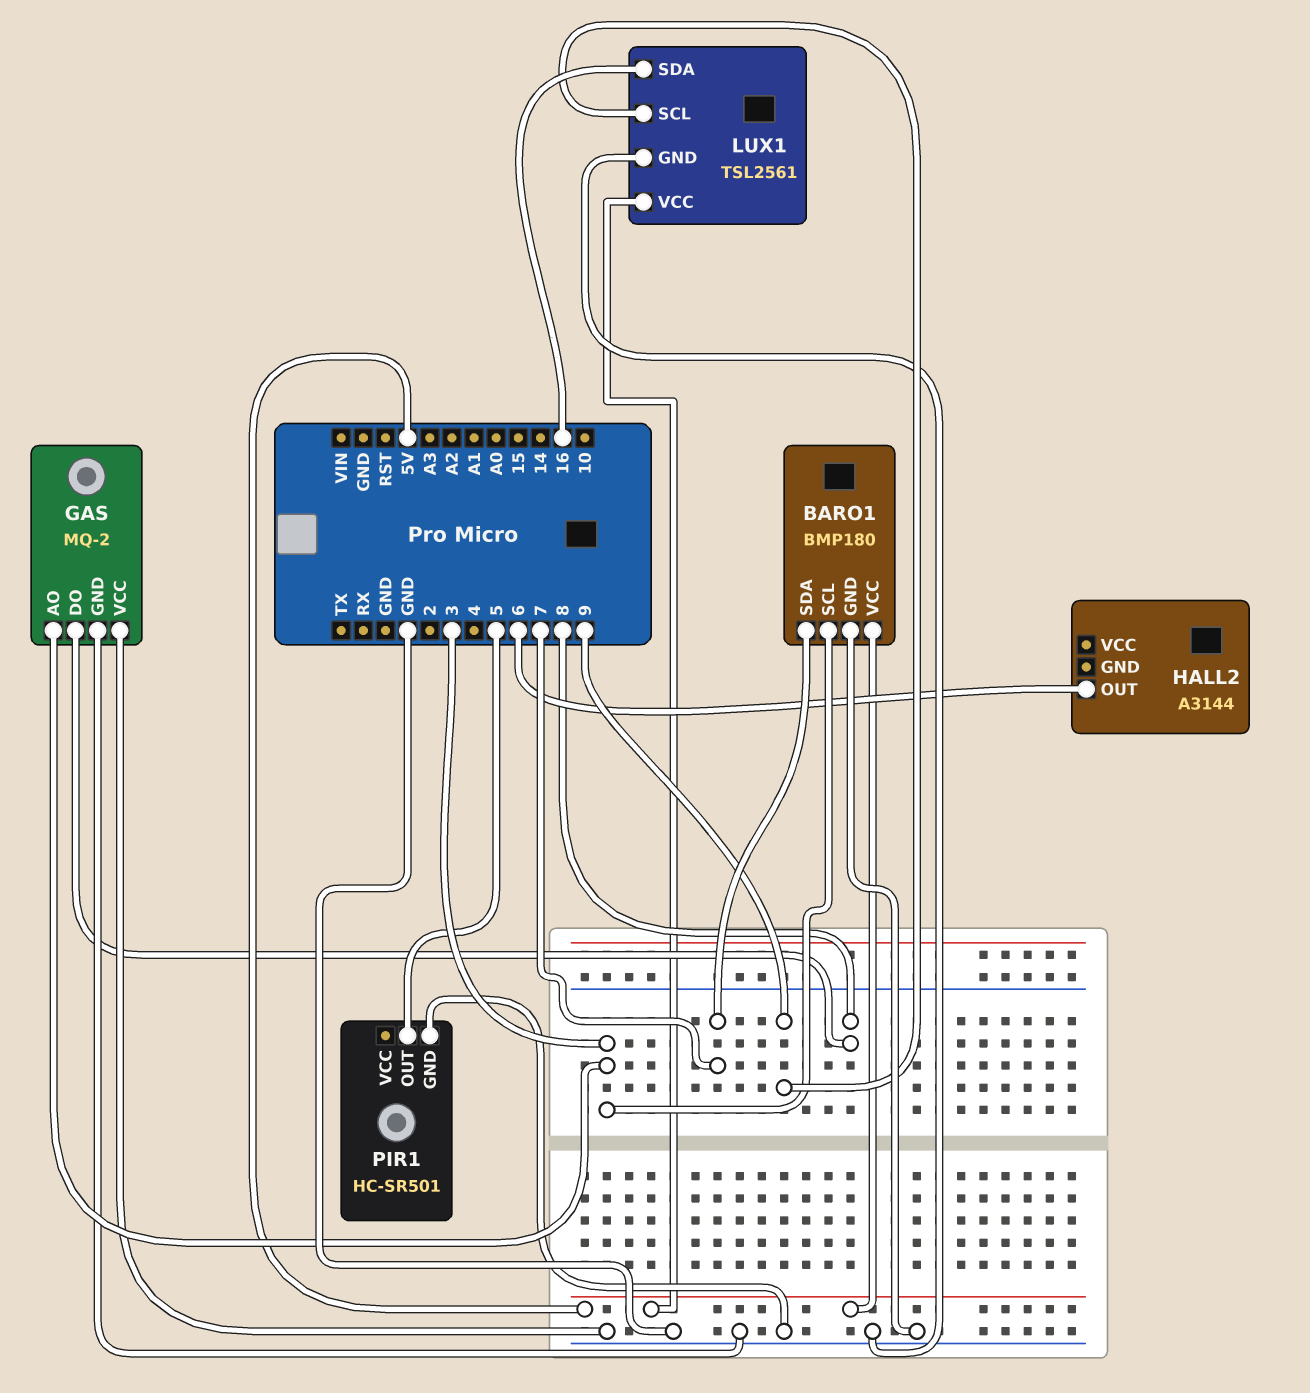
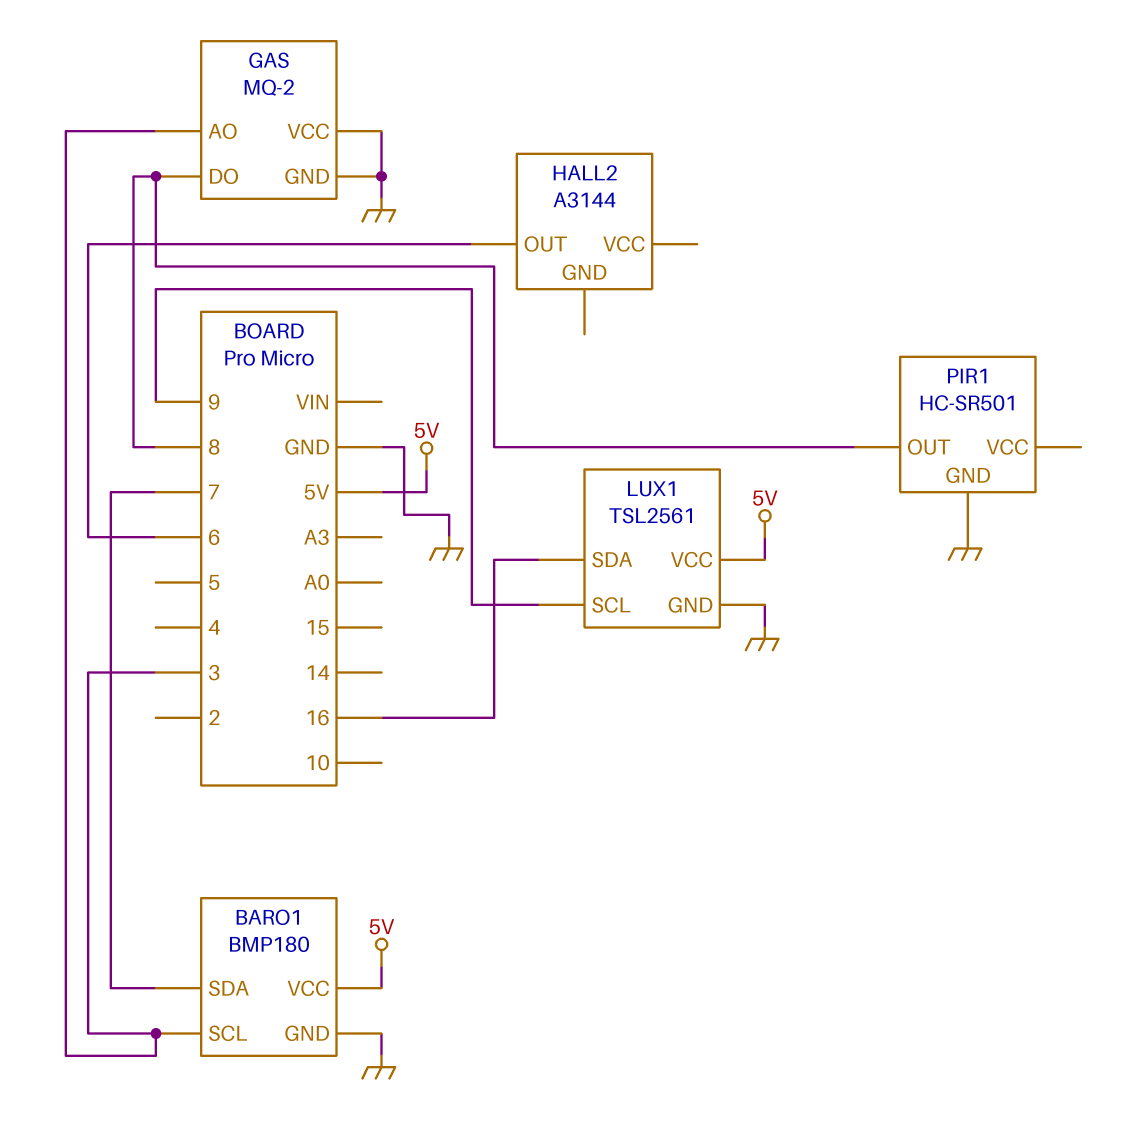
PIR1 pin OUT: 5 -> 8

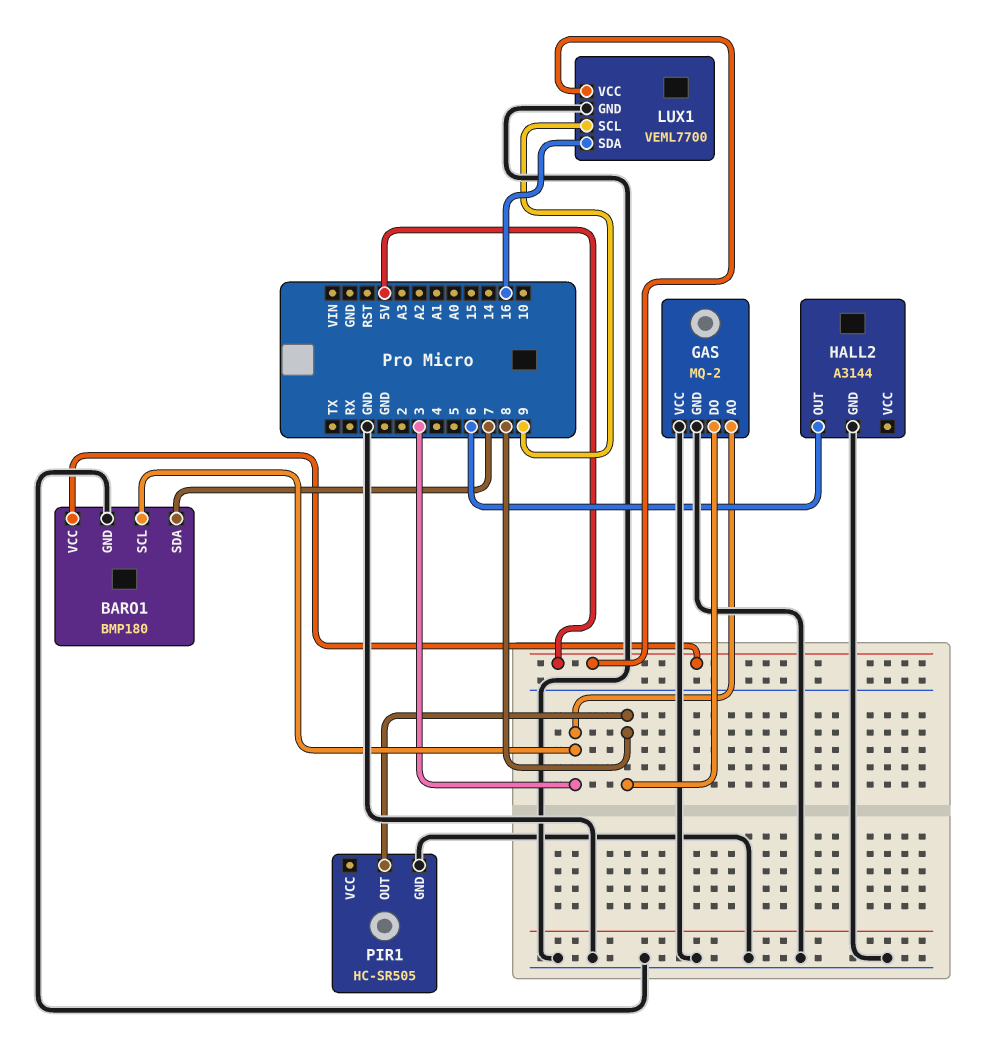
HALL2 pin GND: none -> GND
LUX1: TSL2561 -> VEML7700
PIR1: HC-SR501 -> HC-SR505

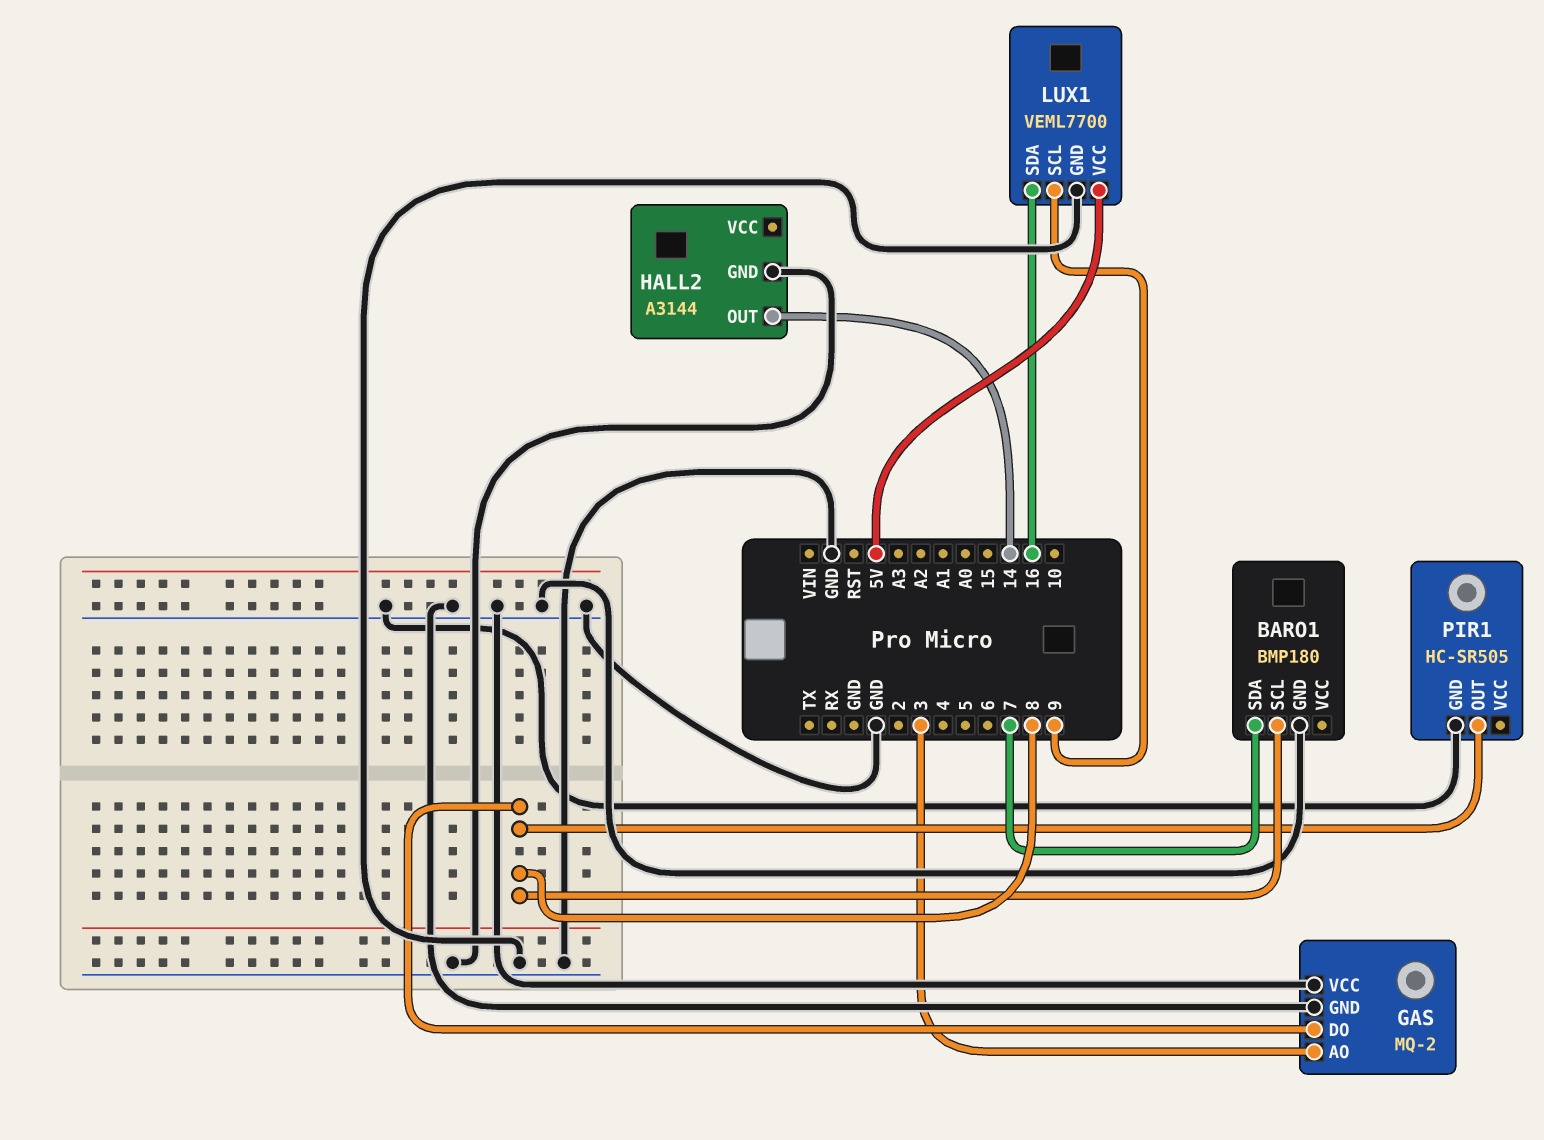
BARO1 pin SCL: 3 -> 8
BARO1 pin VCC: 5V -> none
HALL2 pin OUT: 6 -> 14

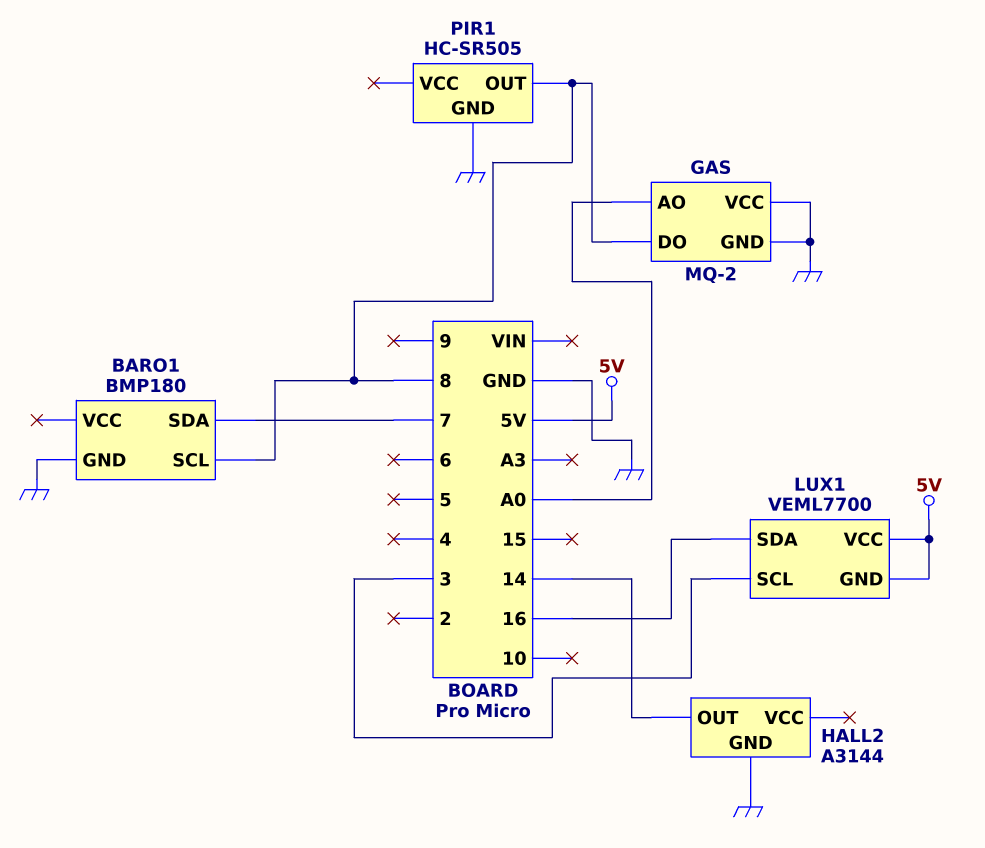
GAS pin AO: 3 -> A0
LUX1 pin GND: GND -> 5V
LUX1 pin SCL: 9 -> 3

